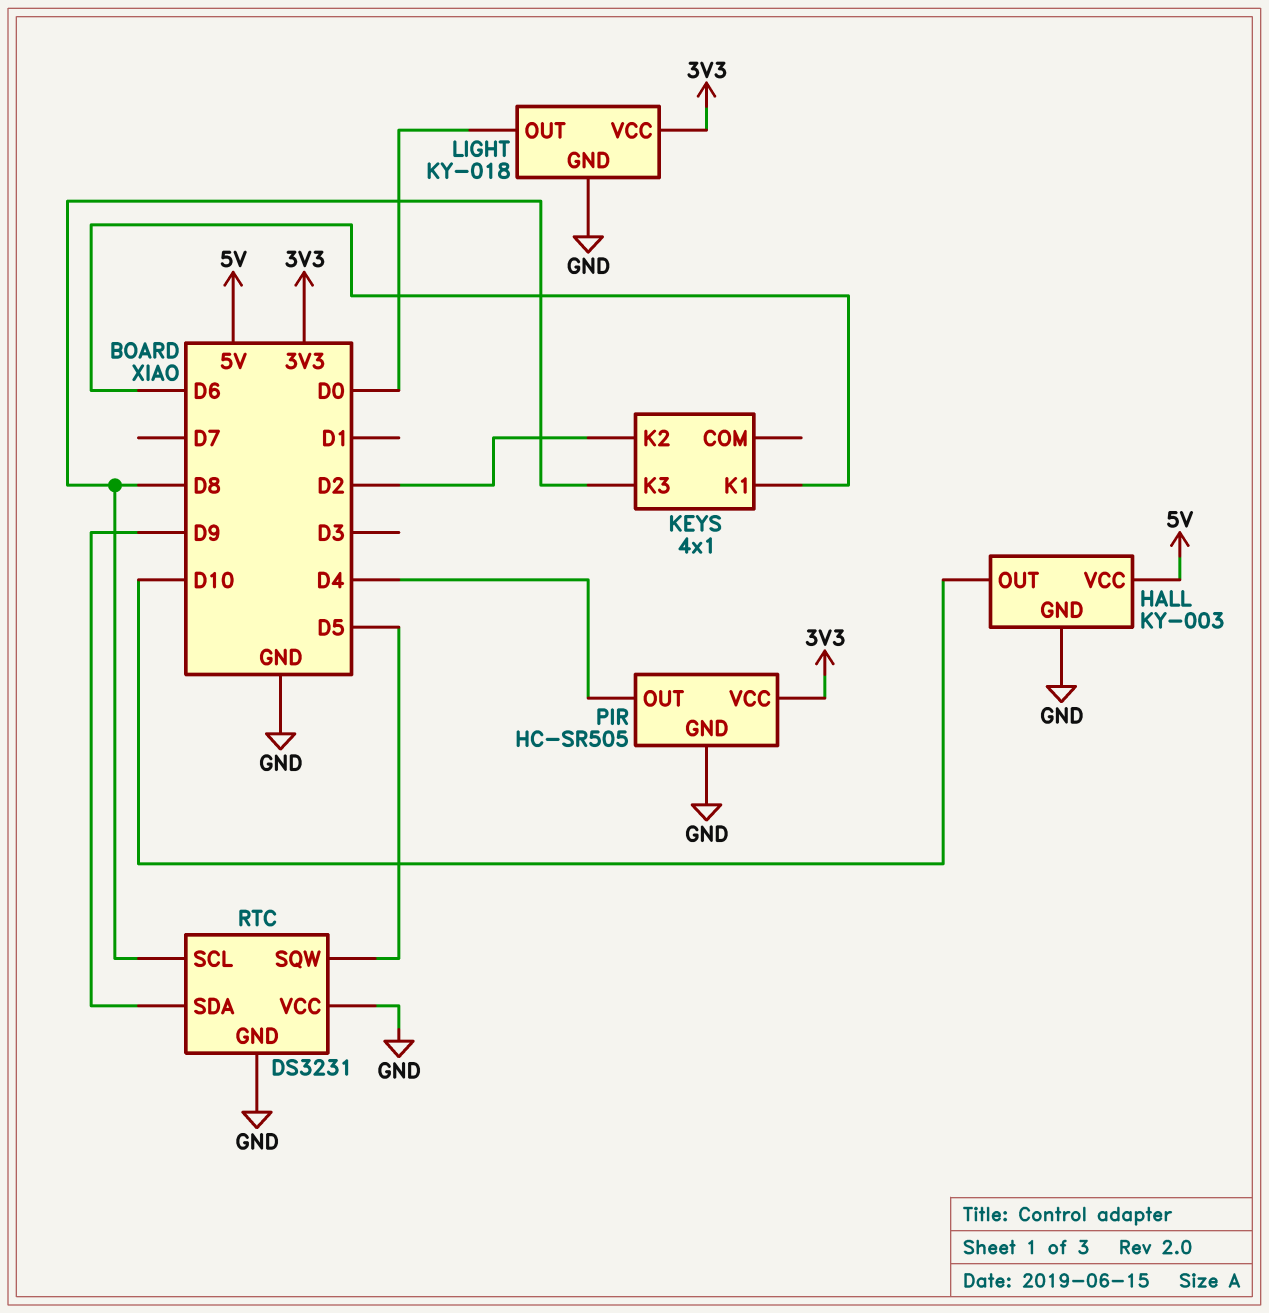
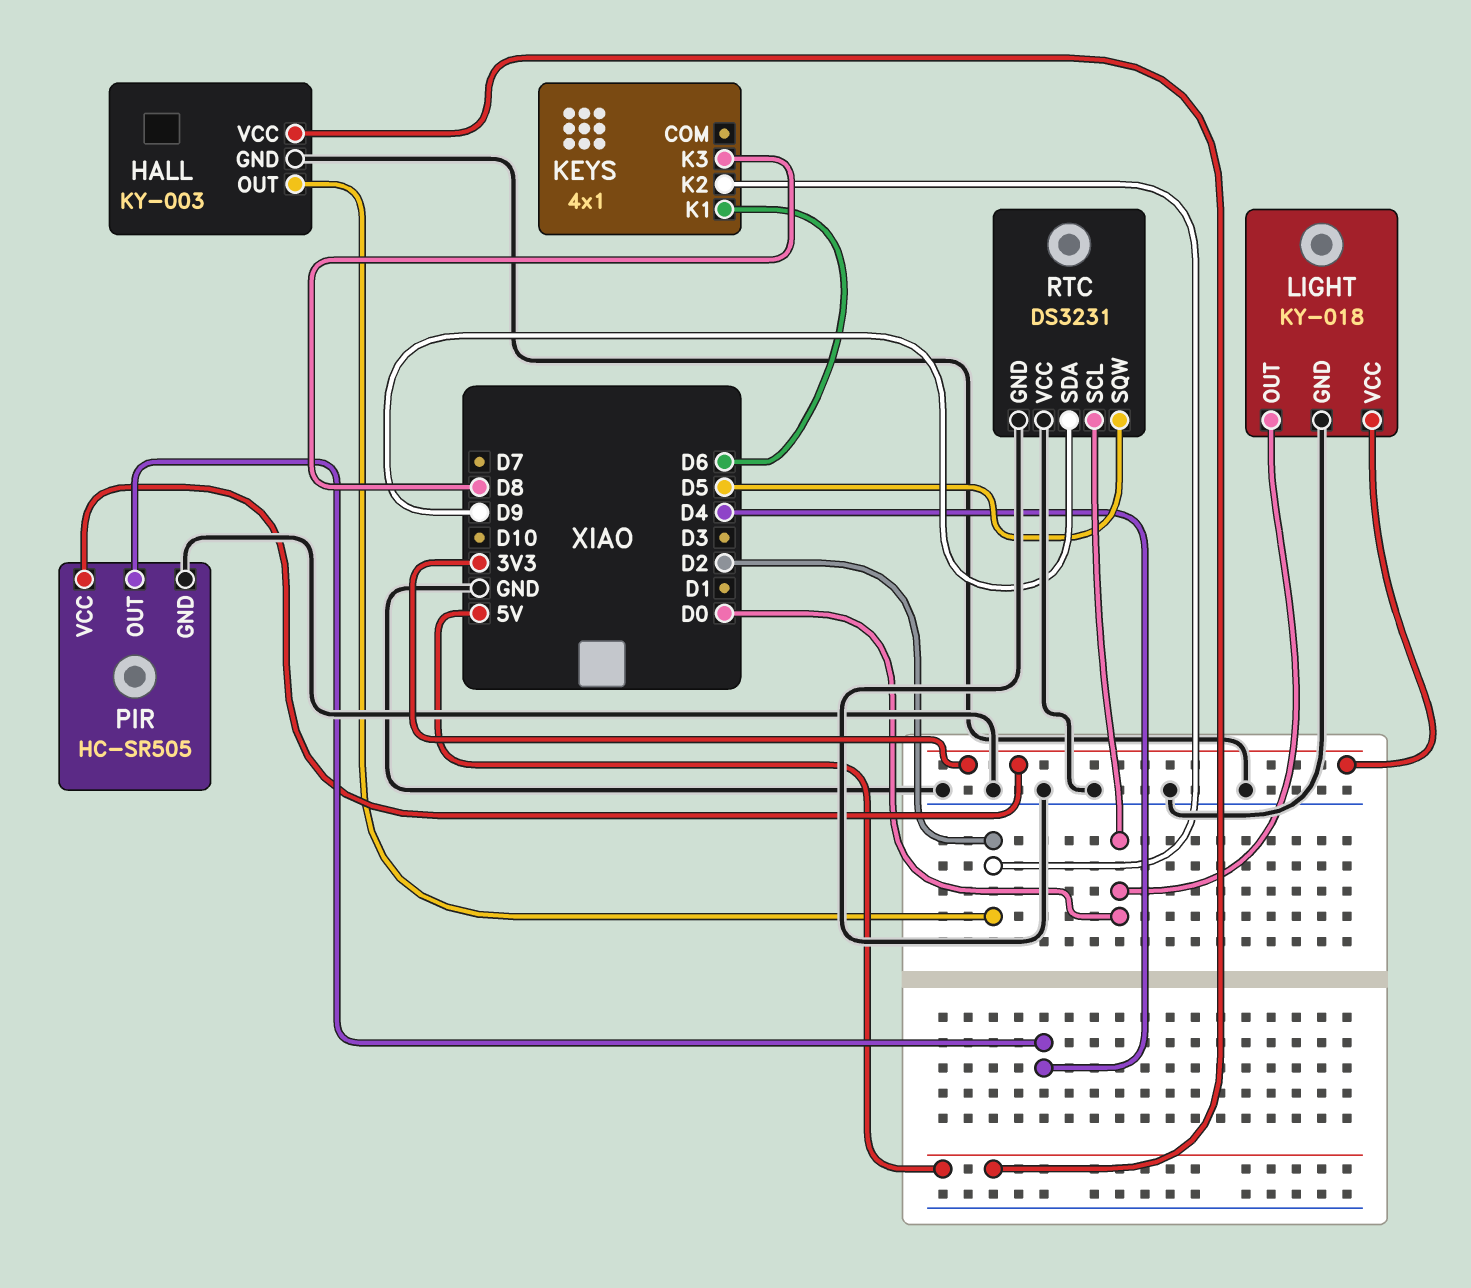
HALL pin OUT: D10 -> D2
RTC pin SCL: D8 -> D0

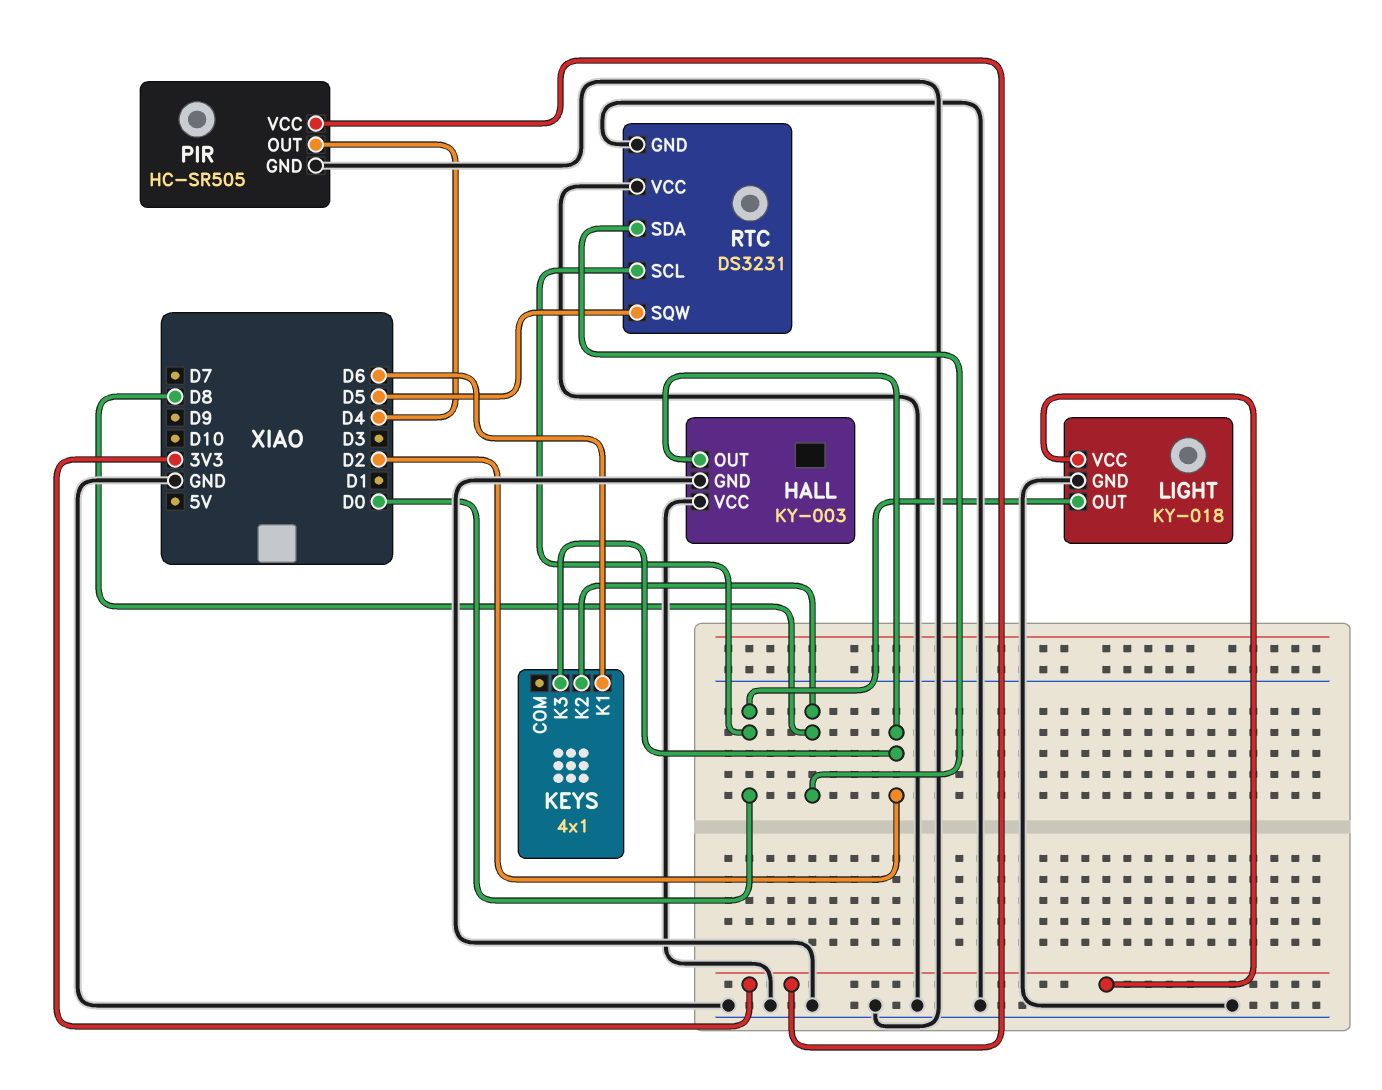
HALL pin VCC: 5V -> GND
KEYS pin K2: D2 -> D8
KEYS pin K3: D8 -> D2
RTC pin SDA: D9 -> D8

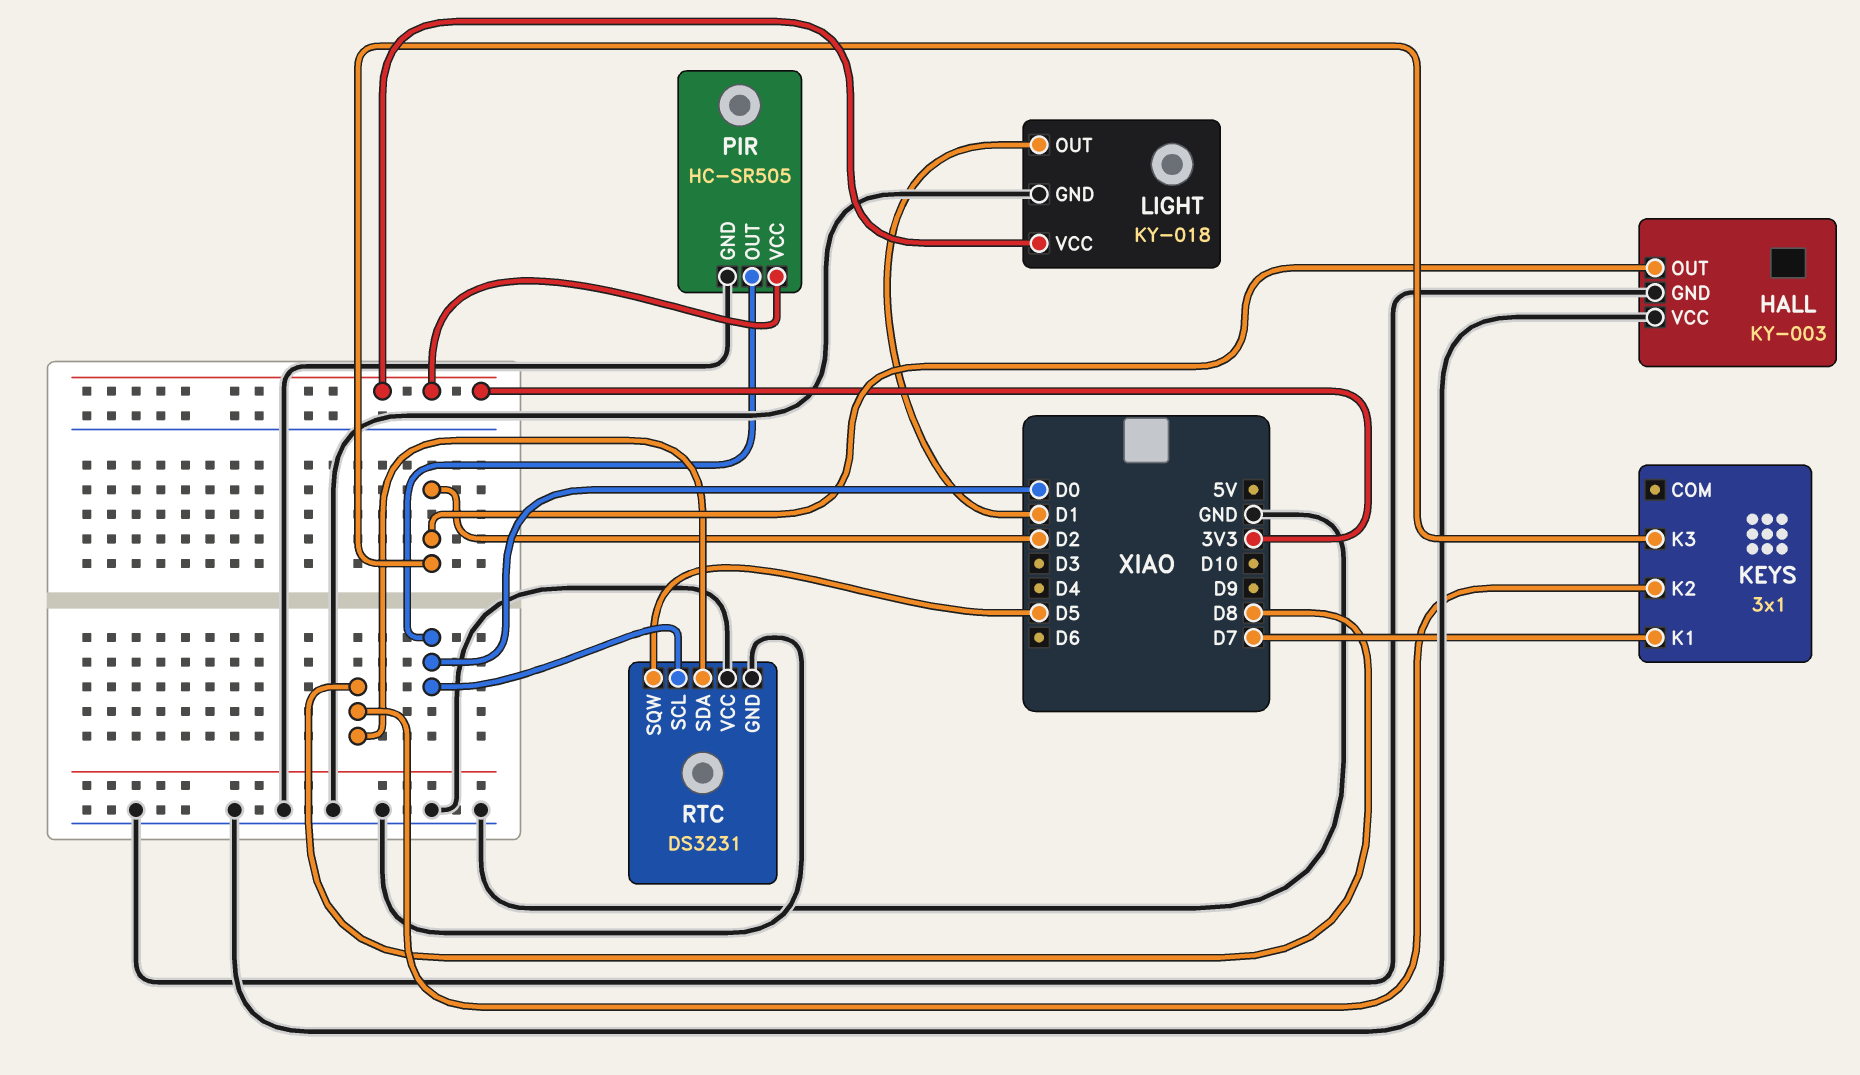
KEYS: 4x1 -> 3x1
KEYS pin K1: D6 -> D7
LIGHT pin OUT: D0 -> D1
PIR pin OUT: D4 -> D0

